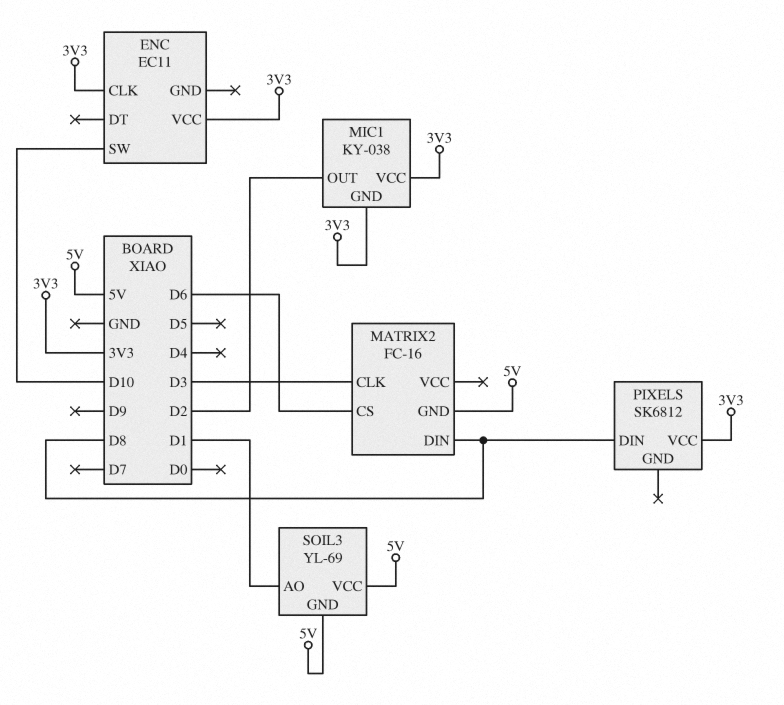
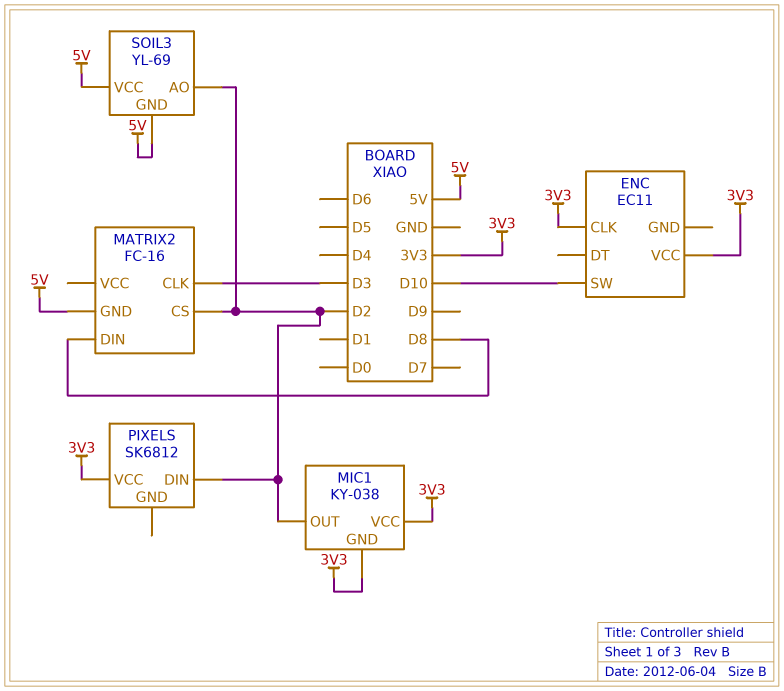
MATRIX2 pin CS: D6 -> D2
PIXELS pin DIN: D8 -> D2
SOIL3 pin AO: D1 -> D2

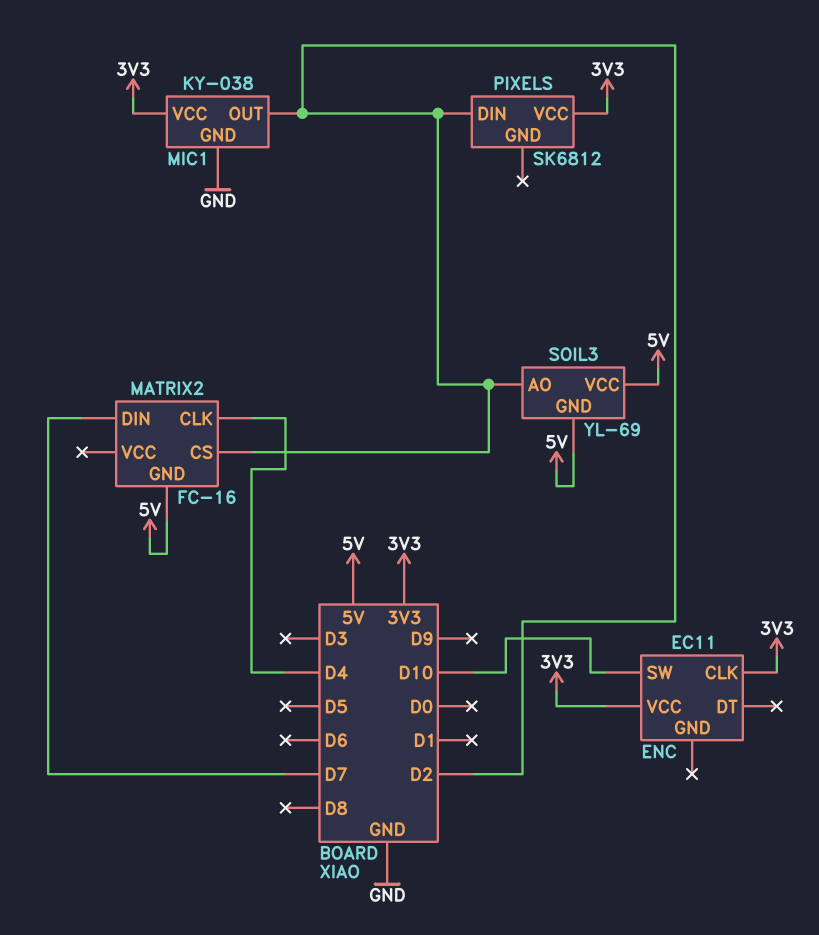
MATRIX2 pin CLK: D3 -> D4
MATRIX2 pin DIN: D8 -> D7
MIC1 pin GND: 3V3 -> GND

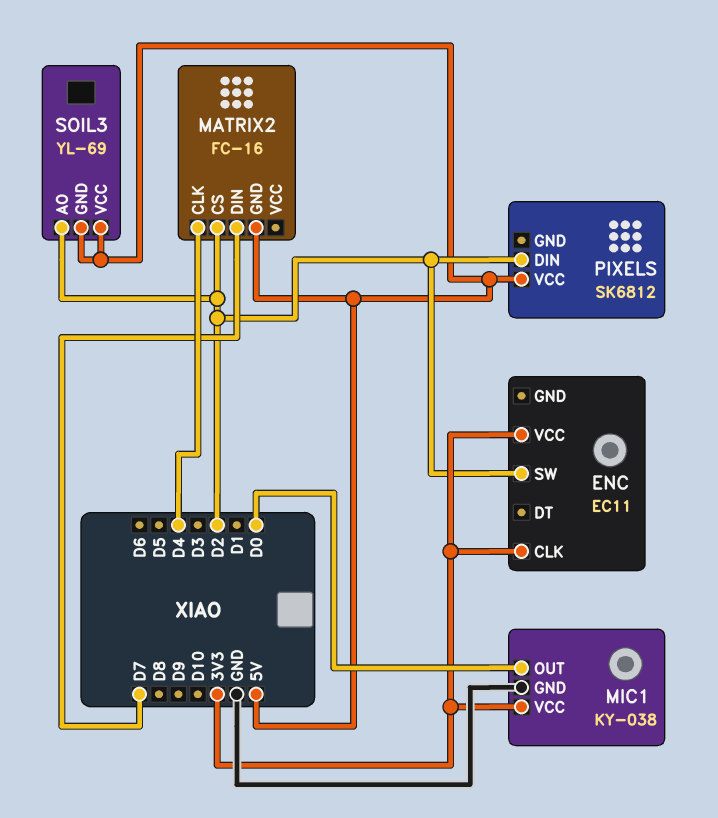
ENC pin SW: D10 -> D2
MIC1 pin OUT: D2 -> D0
PIXELS pin VCC: 3V3 -> 5V

